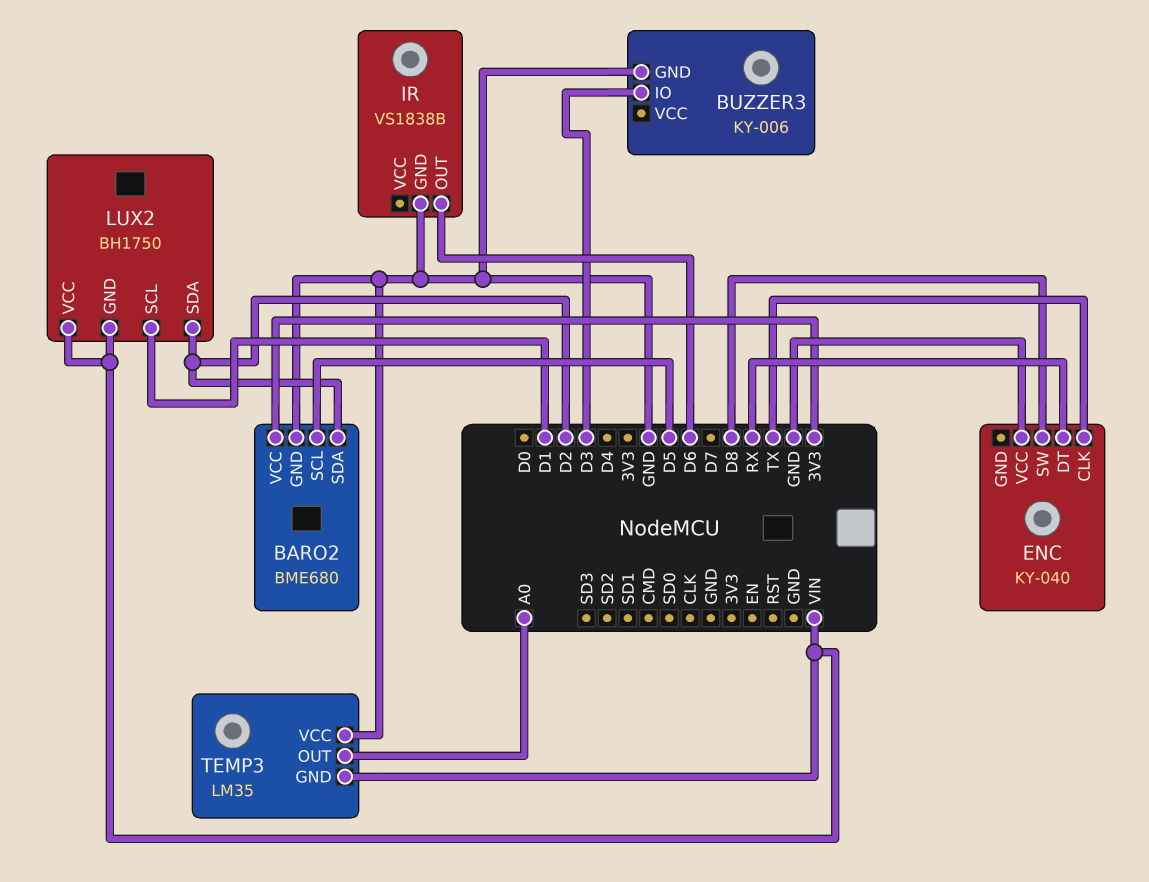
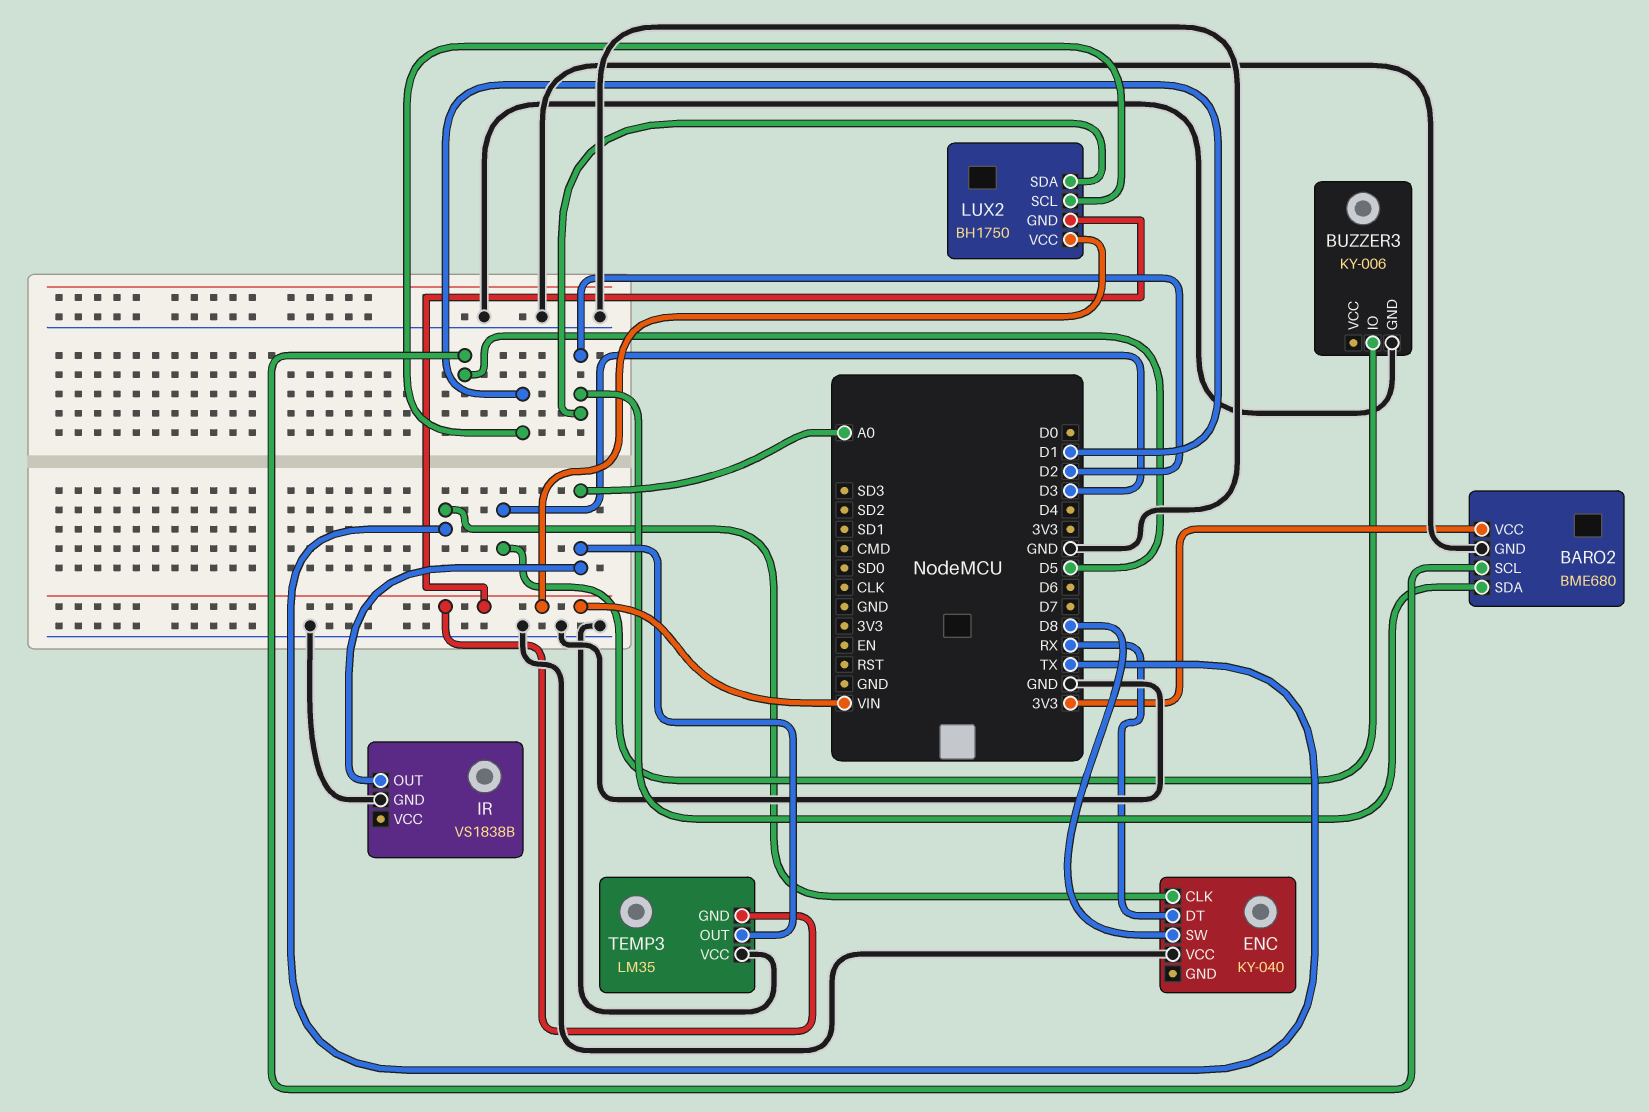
IR pin OUT: D6 -> A0

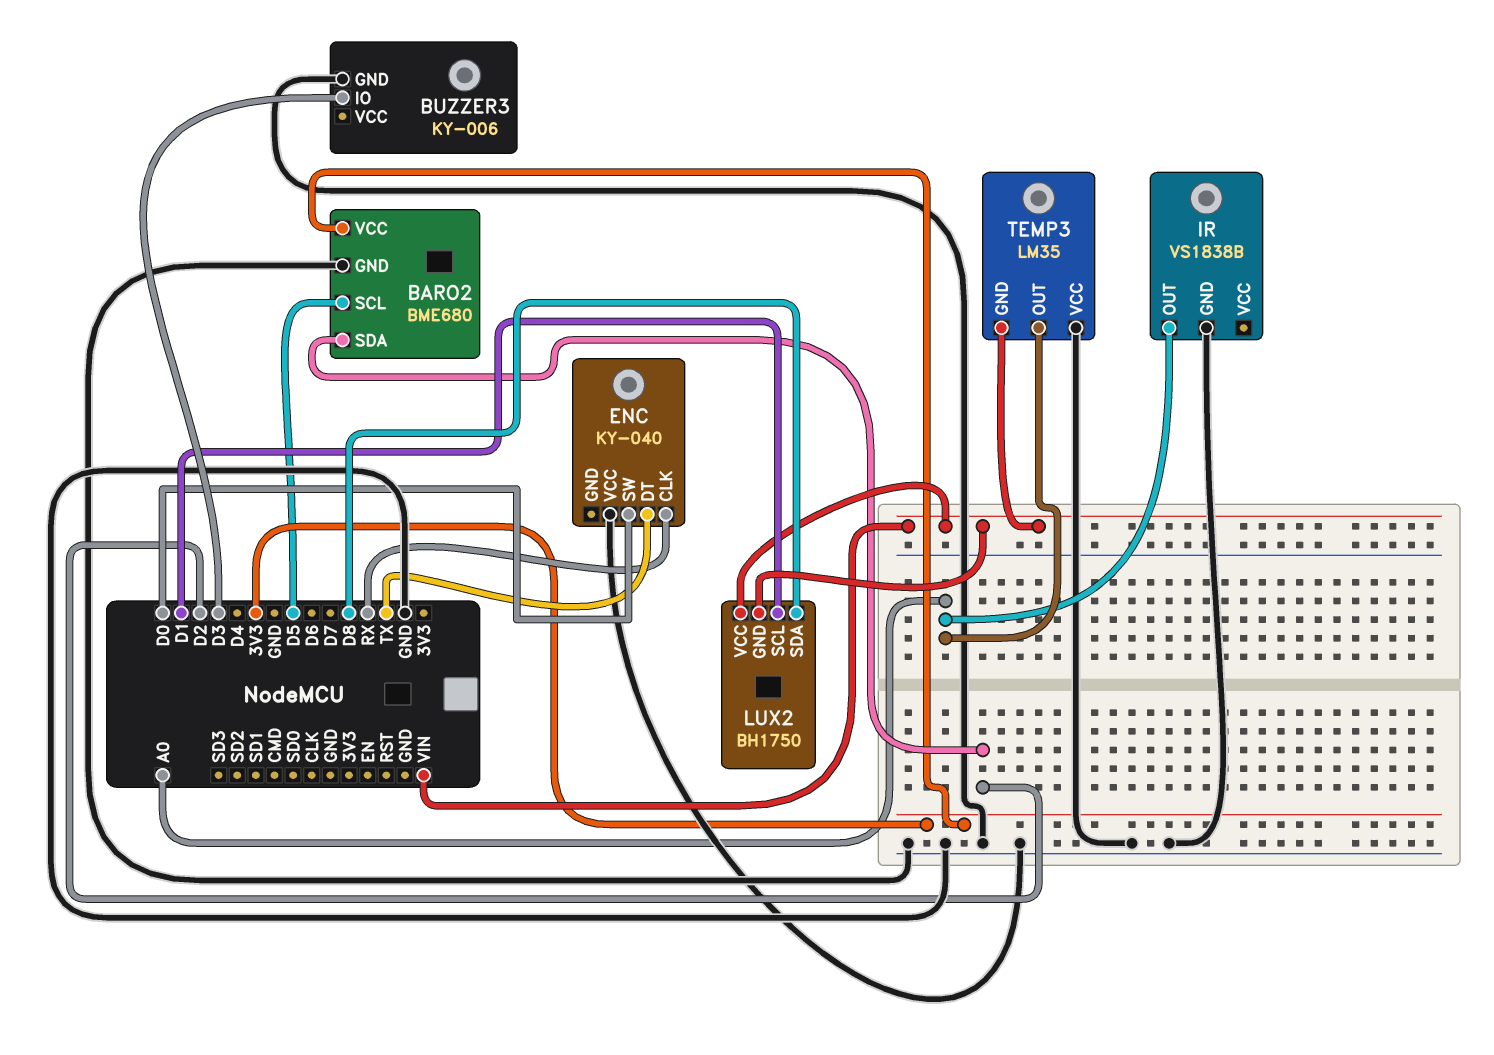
ENC pin CLK: TX -> RX
ENC pin DT: RX -> TX
ENC pin SW: D8 -> D0
LUX2 pin SDA: D2 -> D8

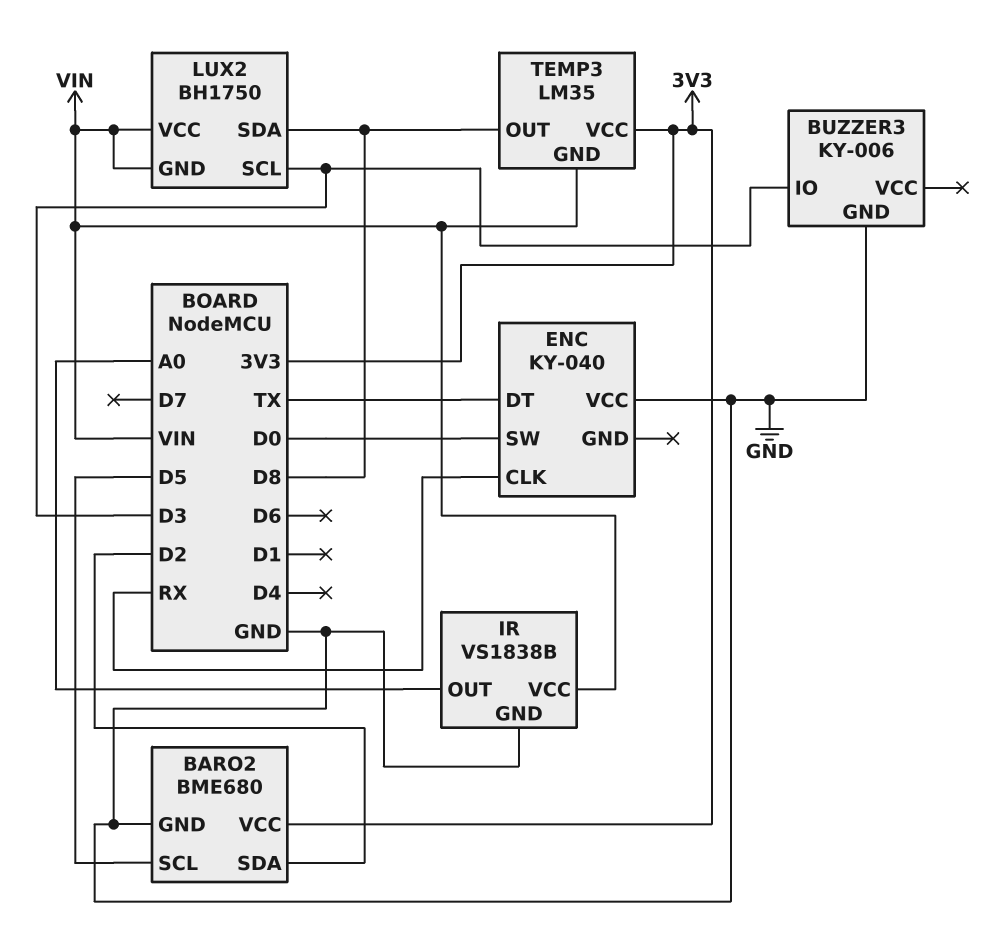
IR pin VCC: none -> VIN
LUX2 pin SCL: D1 -> D3
TEMP3 pin OUT: A0 -> D8
TEMP3 pin VCC: GND -> 3V3

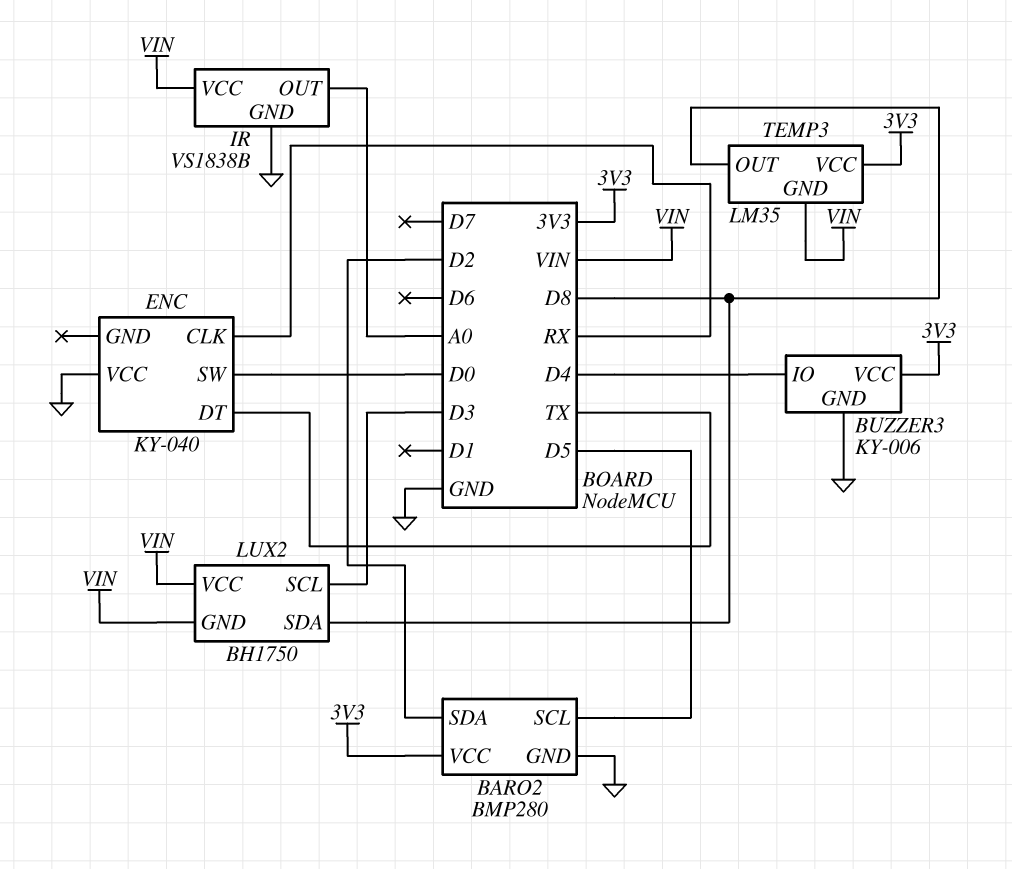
BARO2: BME680 -> BMP280
BUZZER3 pin IO: D3 -> D4
BUZZER3 pin VCC: none -> 3V3

